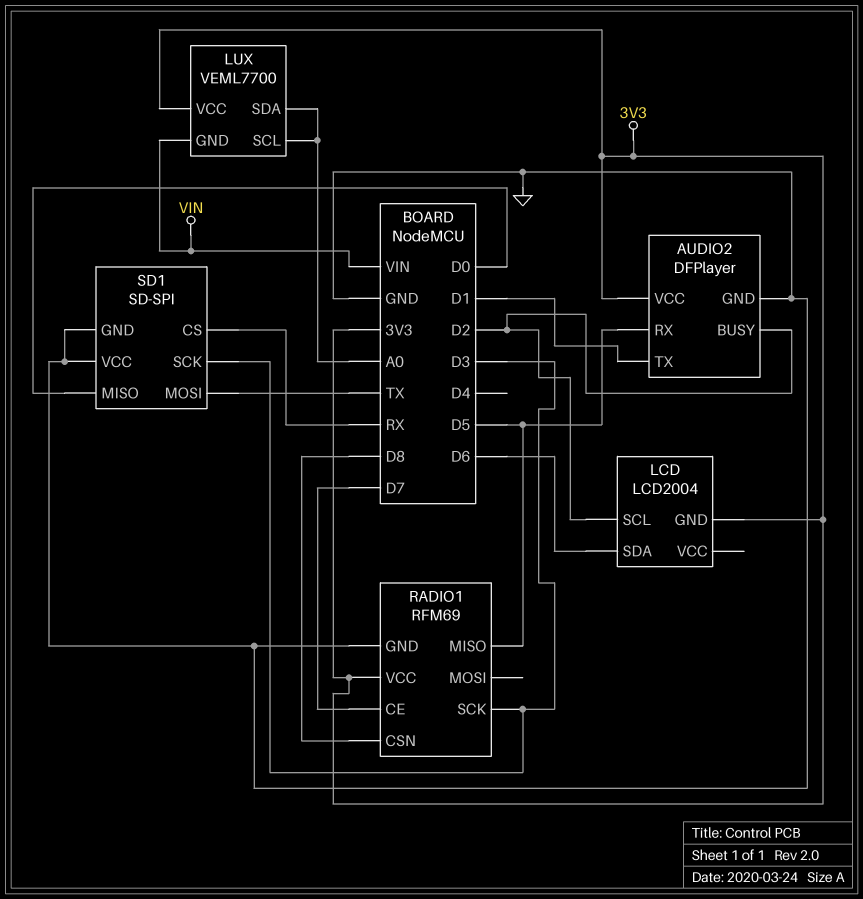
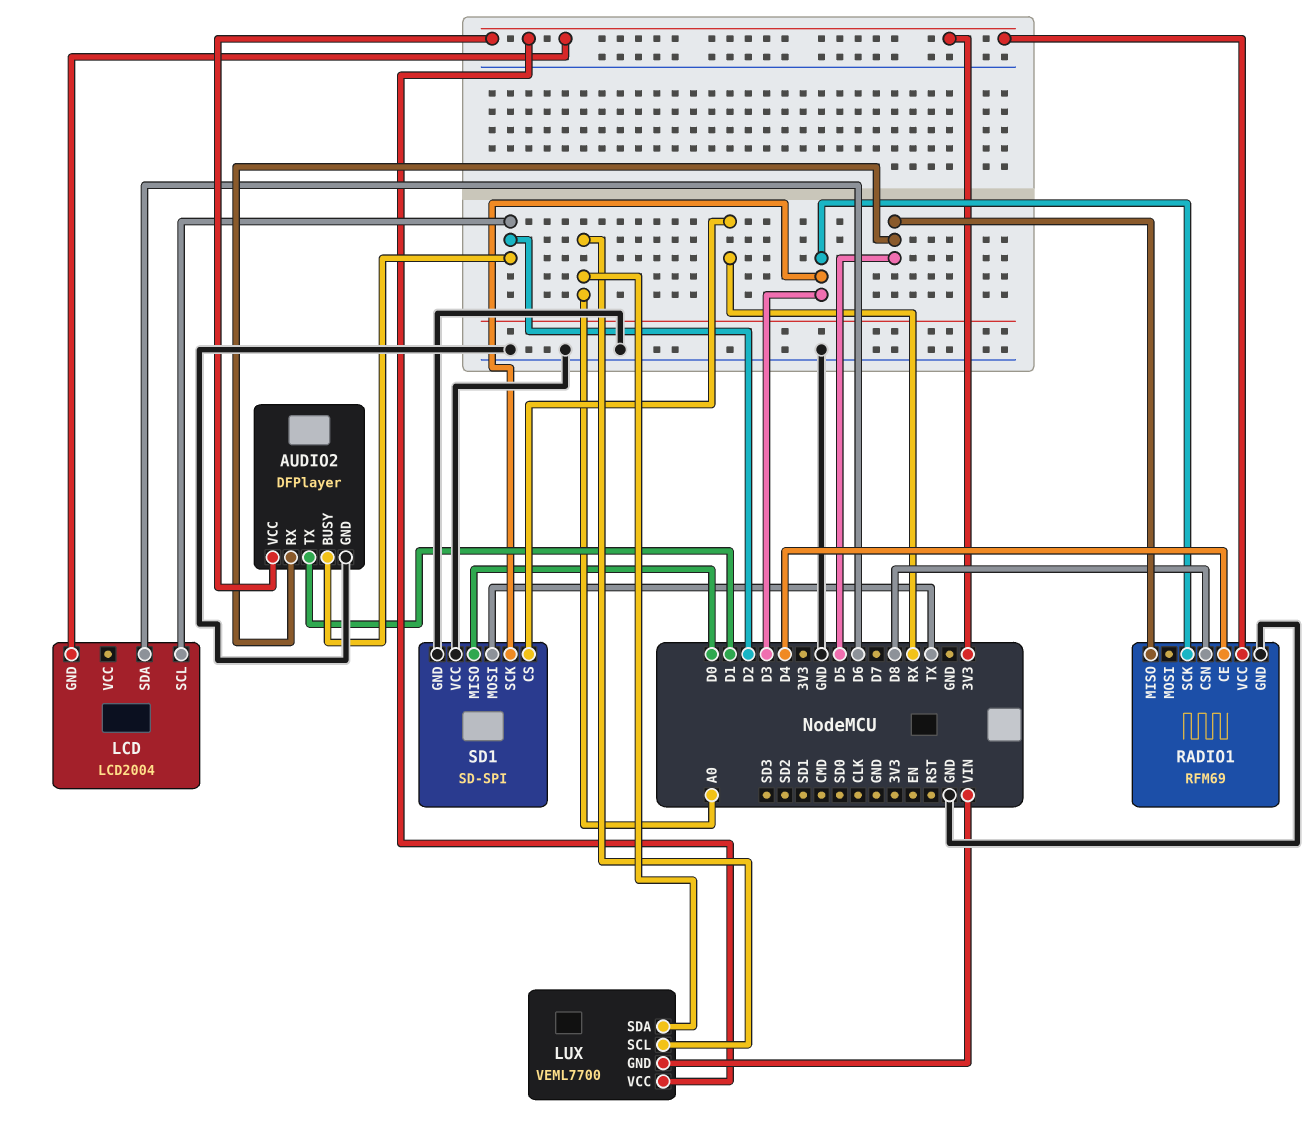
RADIO1 pin CE: D7 -> D4

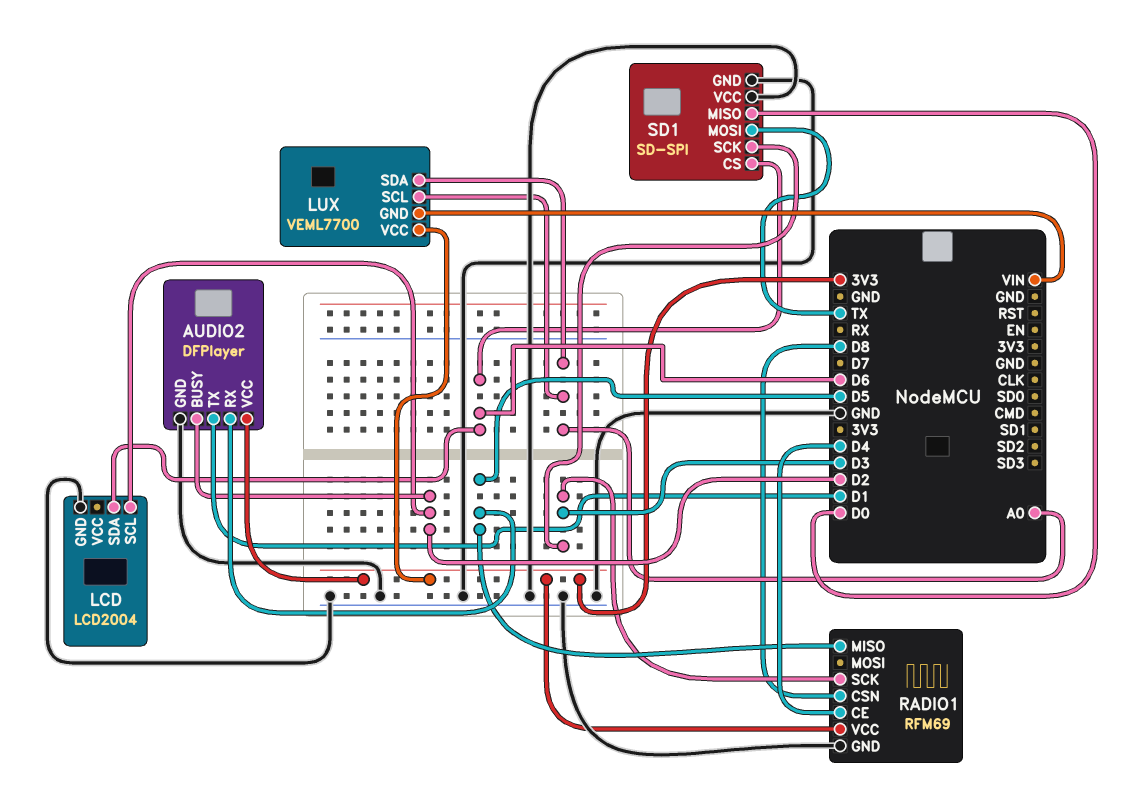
LCD pin GND: 3V3 -> GND
SD1 pin CS: RX -> D6

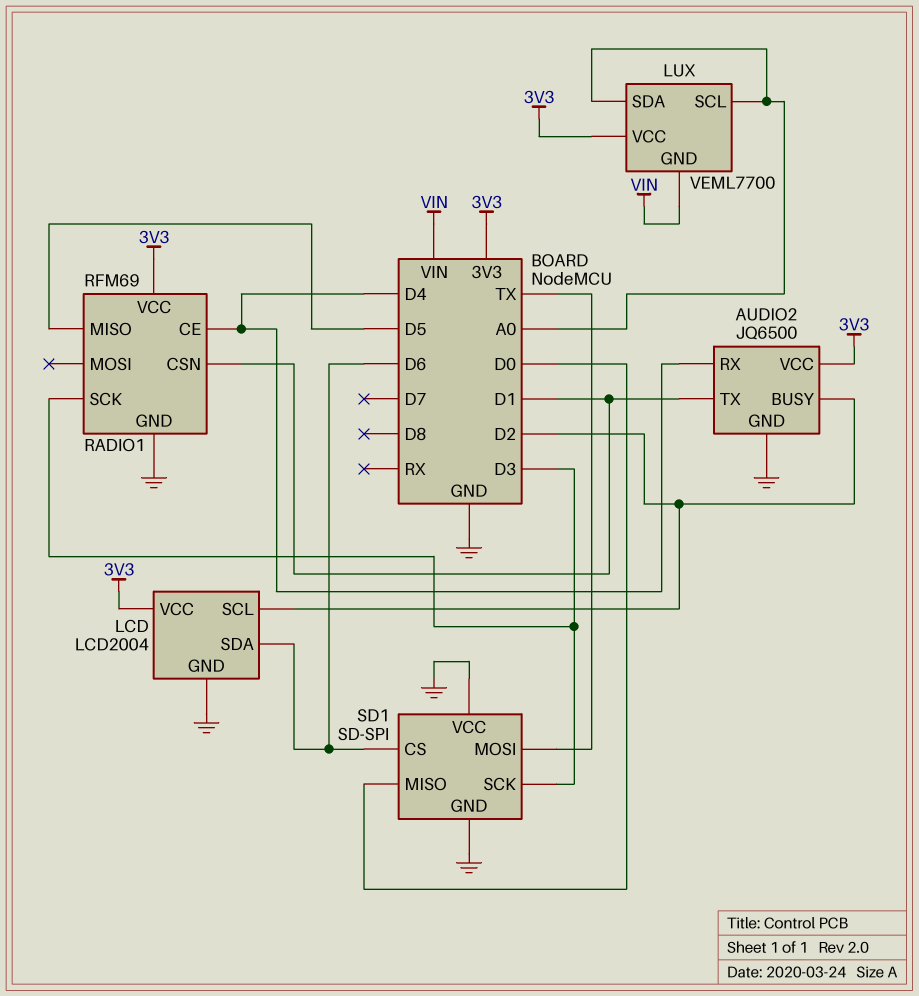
AUDIO2: DFPlayer -> JQ6500
AUDIO2 pin RX: D5 -> D4
LCD pin VCC: none -> 3V3
RADIO1 pin CSN: D8 -> D1

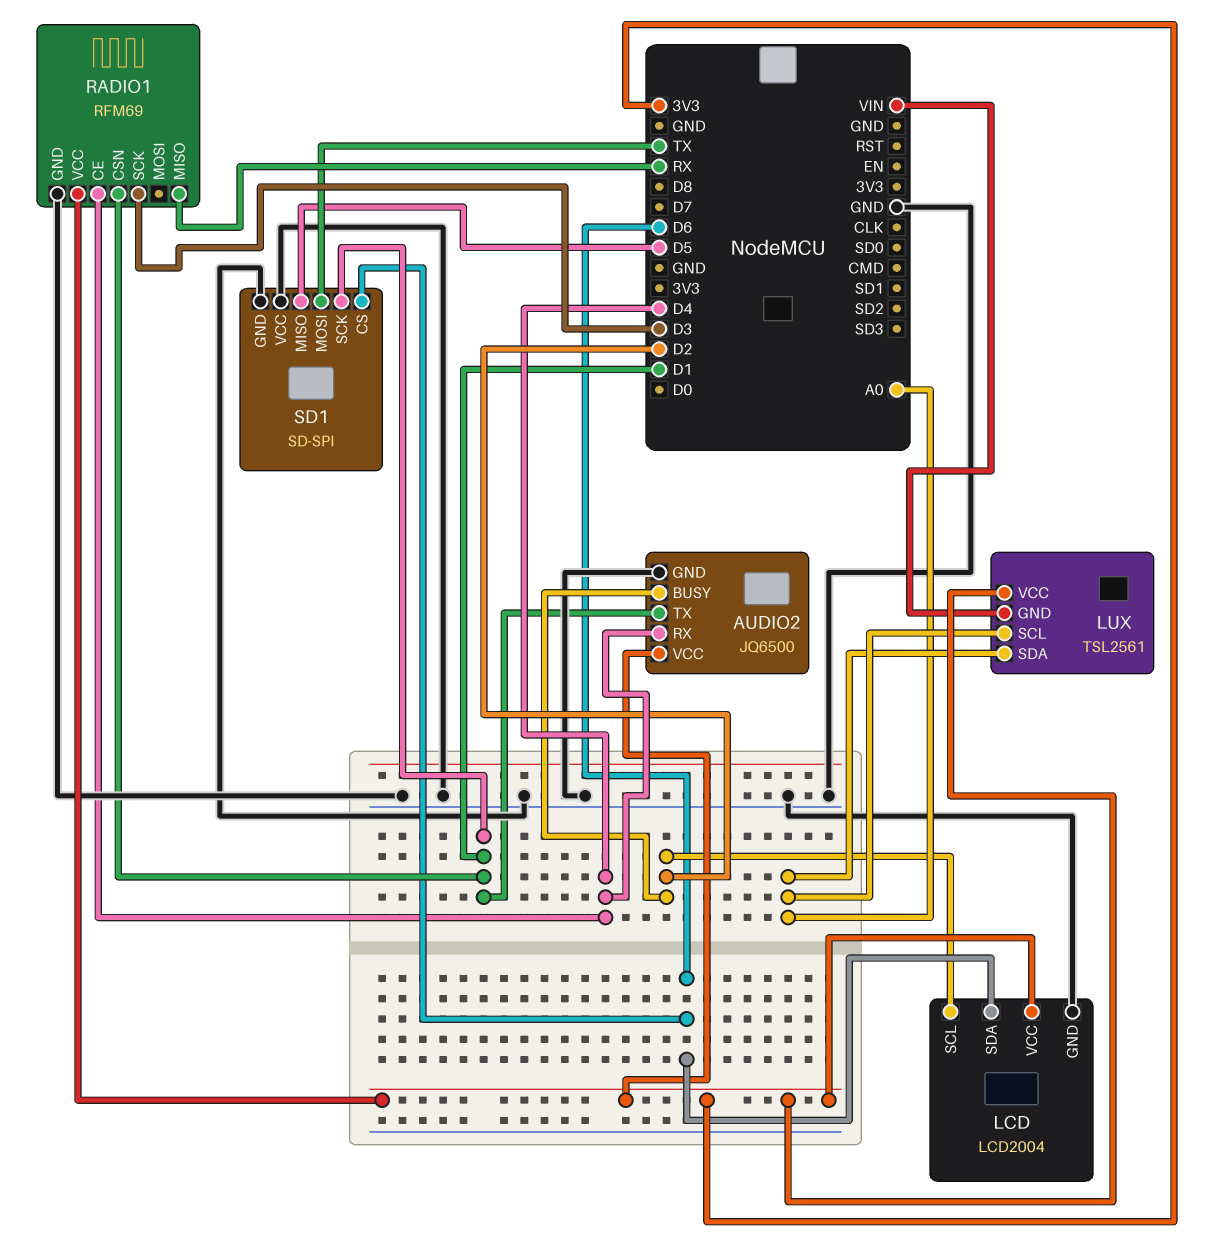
LUX: VEML7700 -> TSL2561
RADIO1 pin MISO: D5 -> RX
SD1 pin MISO: D0 -> D5
SD1 pin SCK: D3 -> D1

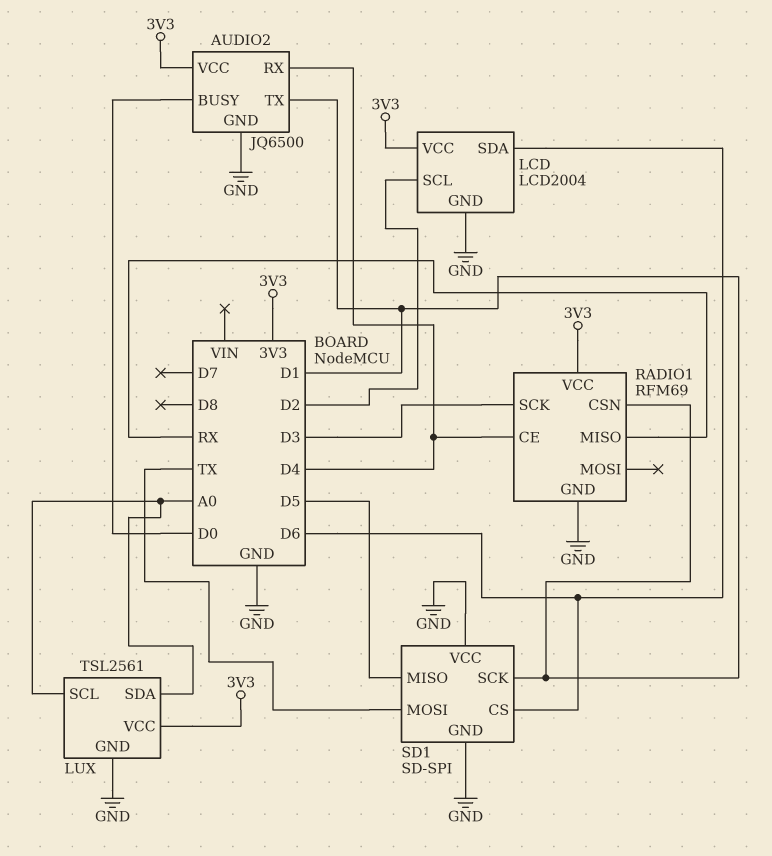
AUDIO2 pin BUSY: D2 -> D0
LUX pin GND: VIN -> GND

